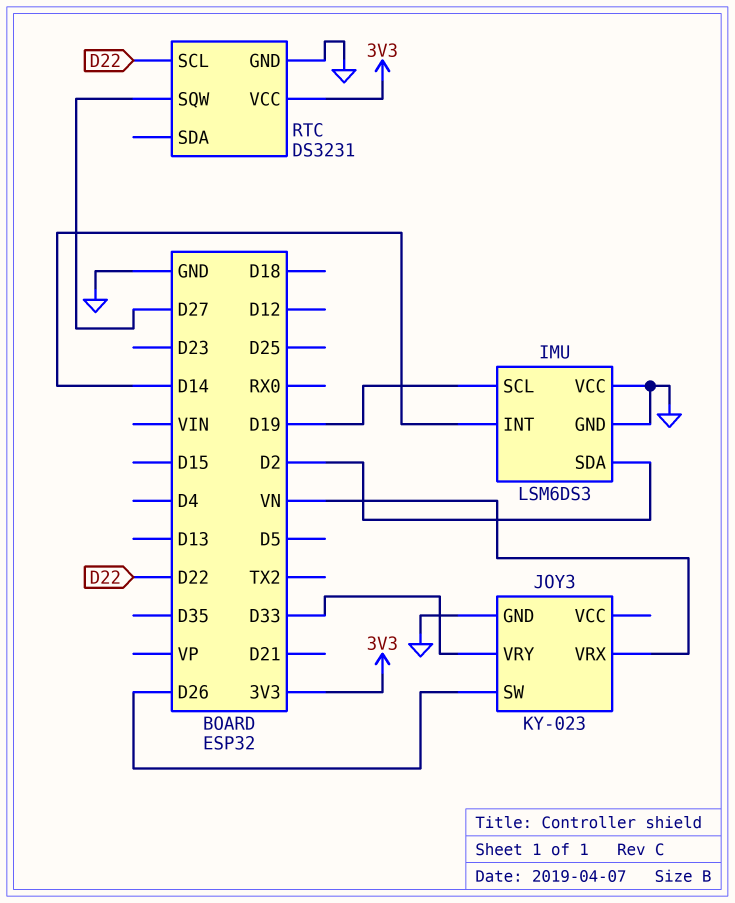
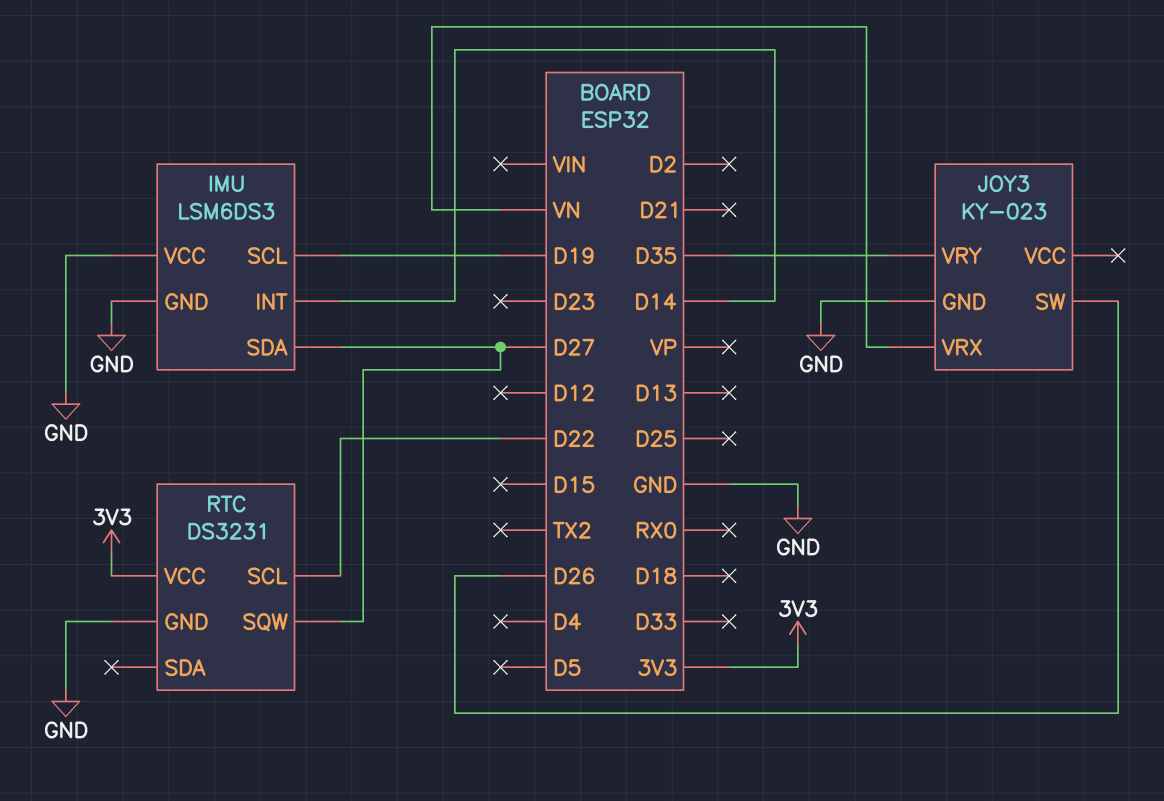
IMU pin SDA: D2 -> D27
JOY3 pin VRY: D33 -> D35

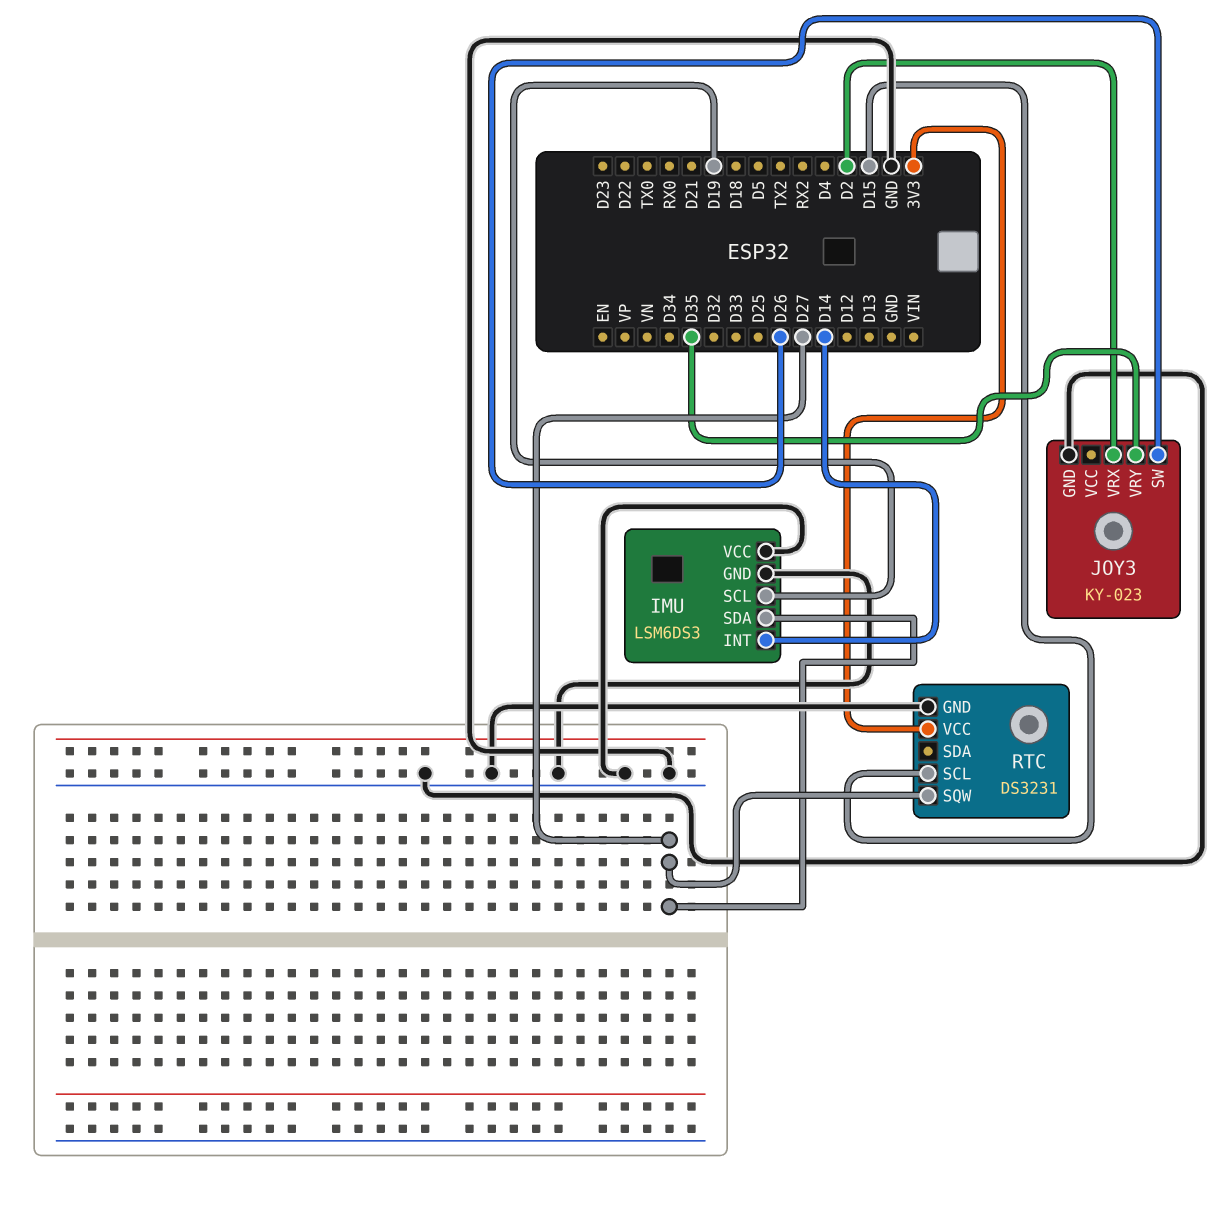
JOY3 pin VRX: VN -> D2
RTC pin SCL: D22 -> D15

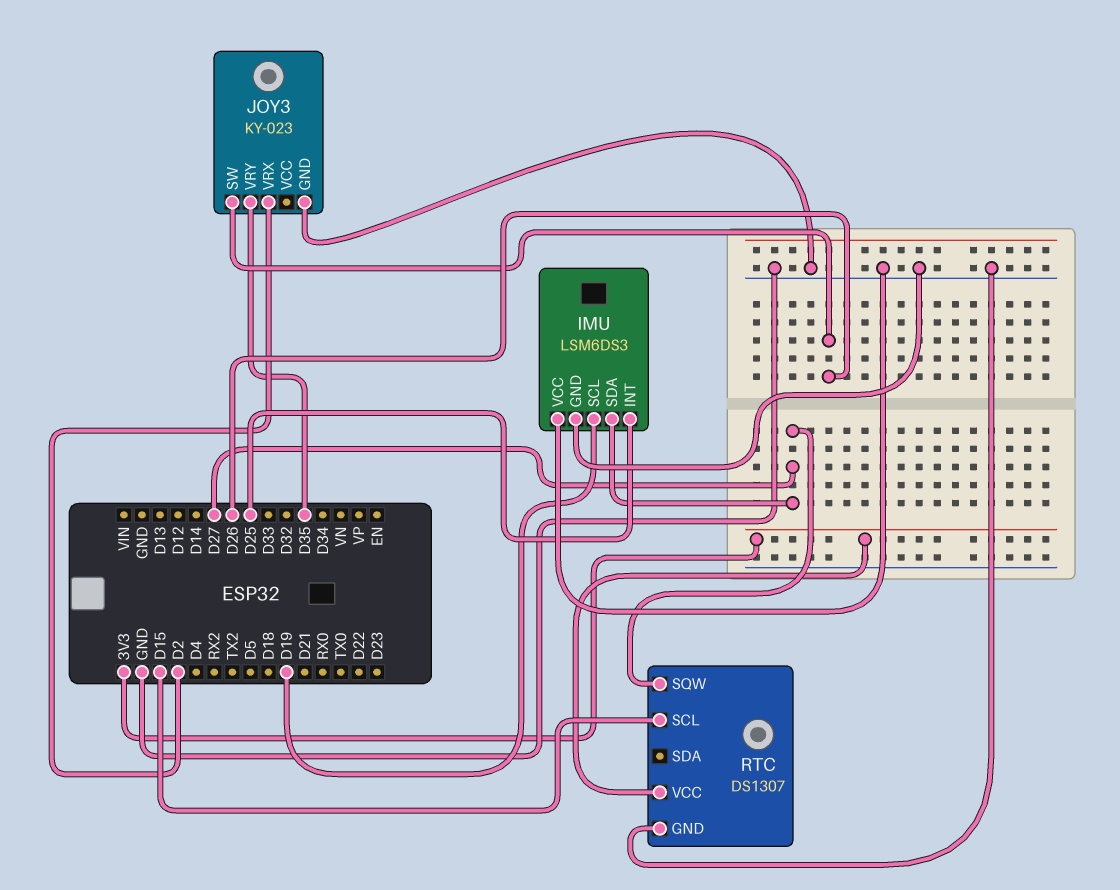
IMU pin INT: D14 -> D25
RTC: DS3231 -> DS1307

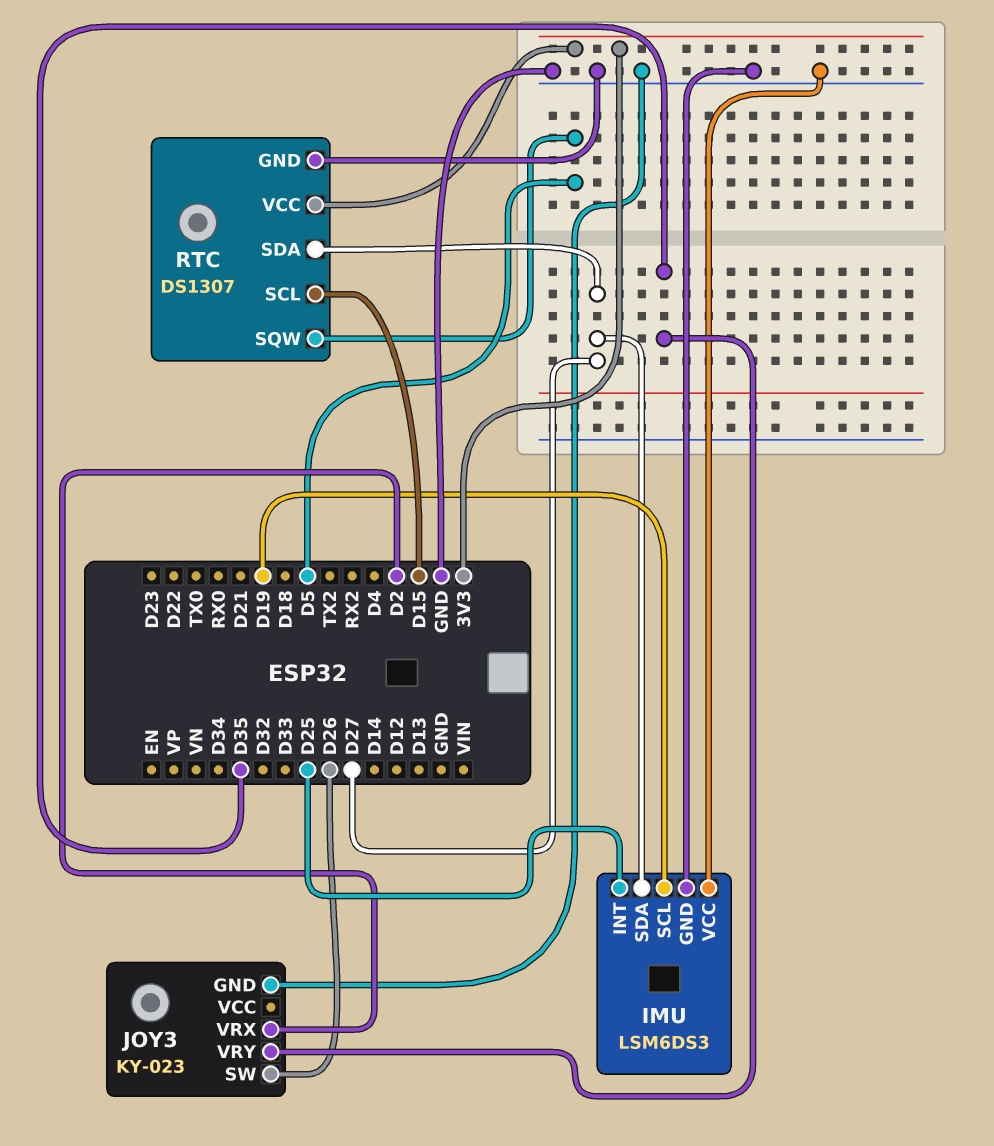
RTC pin SDA: none -> D27
RTC pin SQW: D27 -> D5

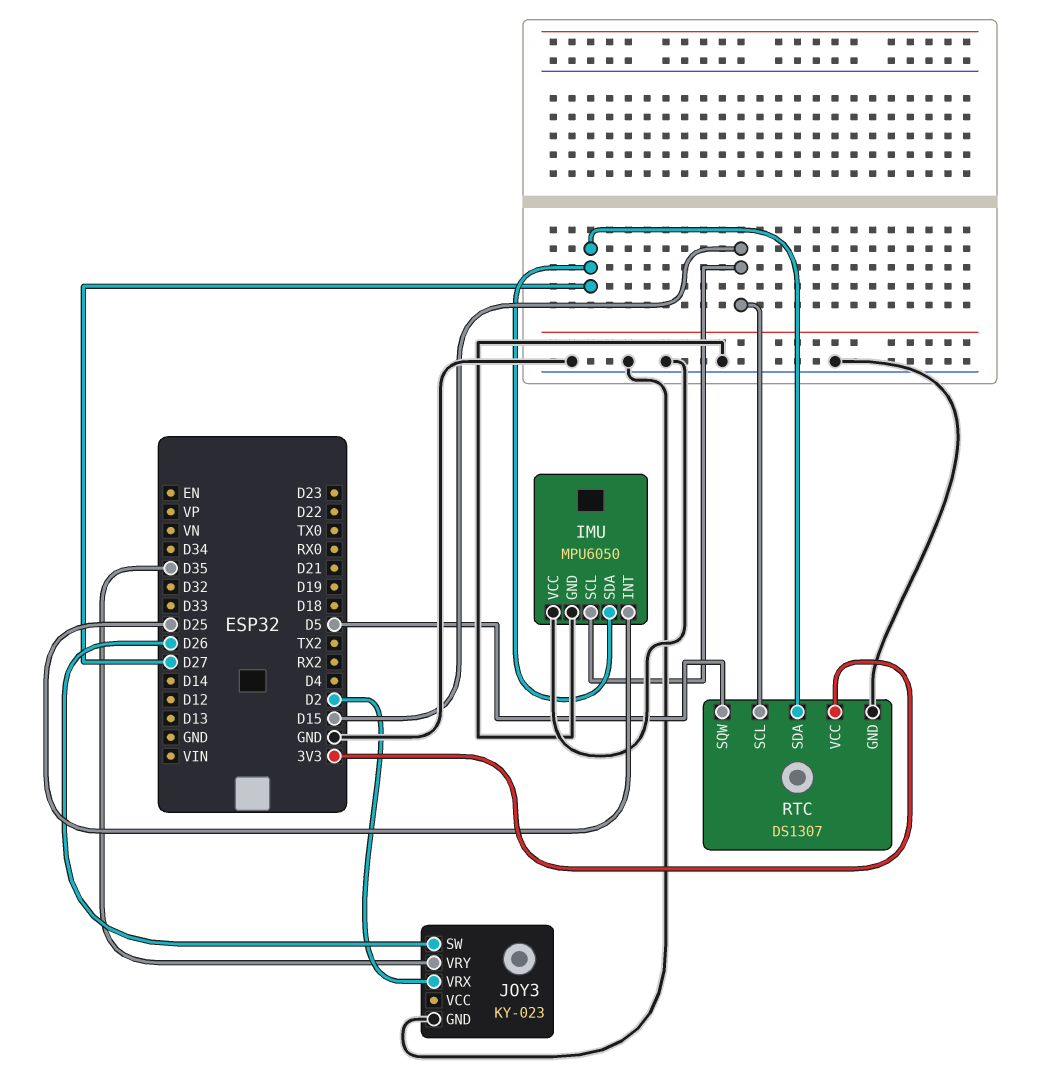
IMU: LSM6DS3 -> MPU6050
IMU pin SCL: D19 -> D15

